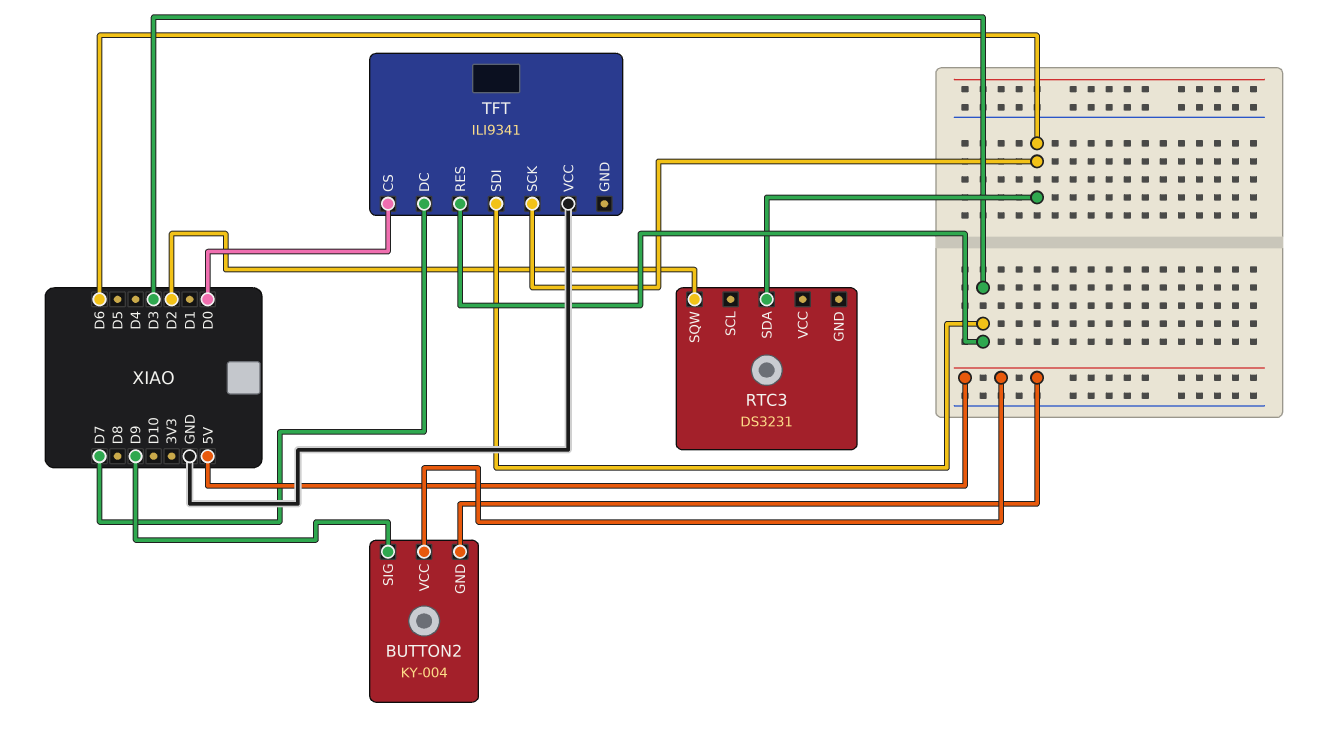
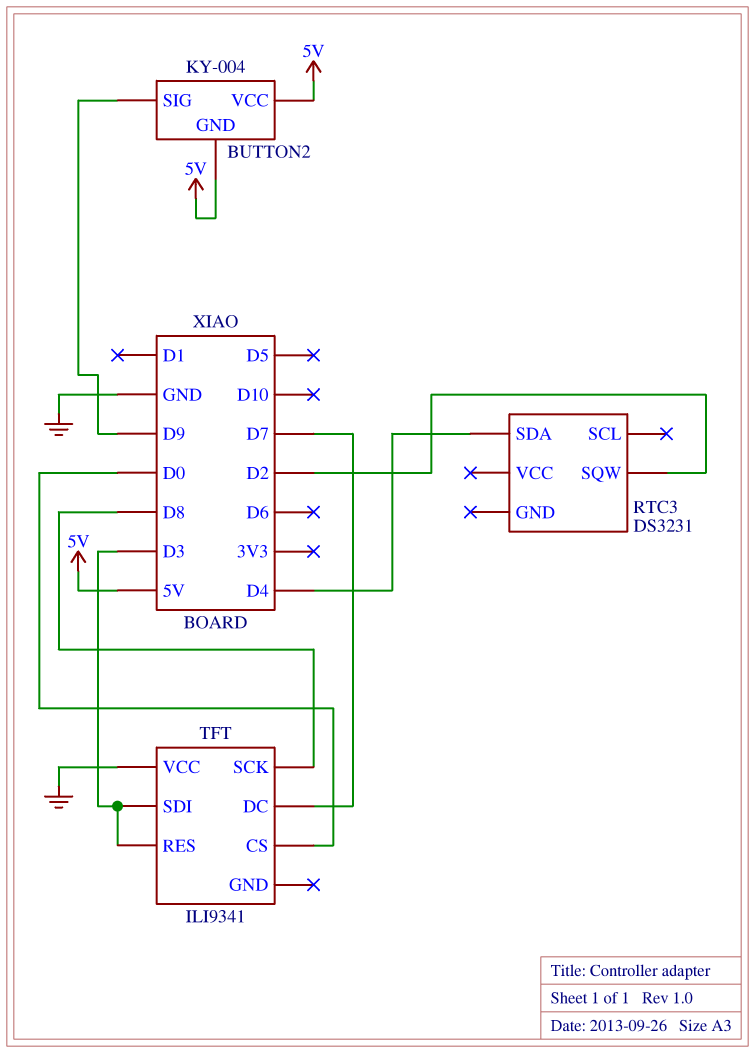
RTC3 pin SDA: D6 -> D4
TFT pin SCK: D6 -> D8

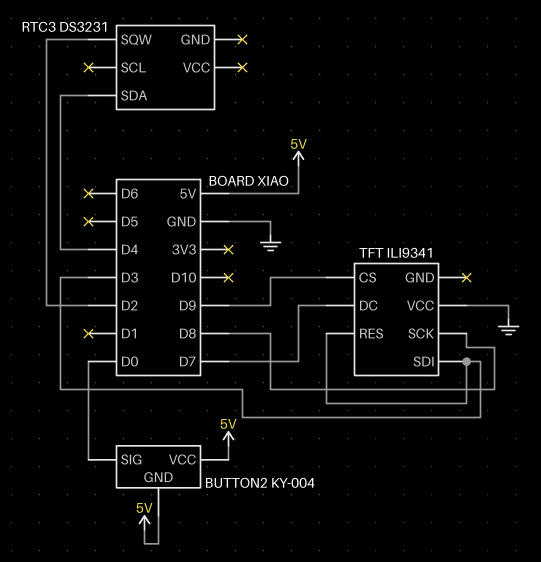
BUTTON2 pin SIG: D9 -> D0
TFT pin CS: D0 -> D9

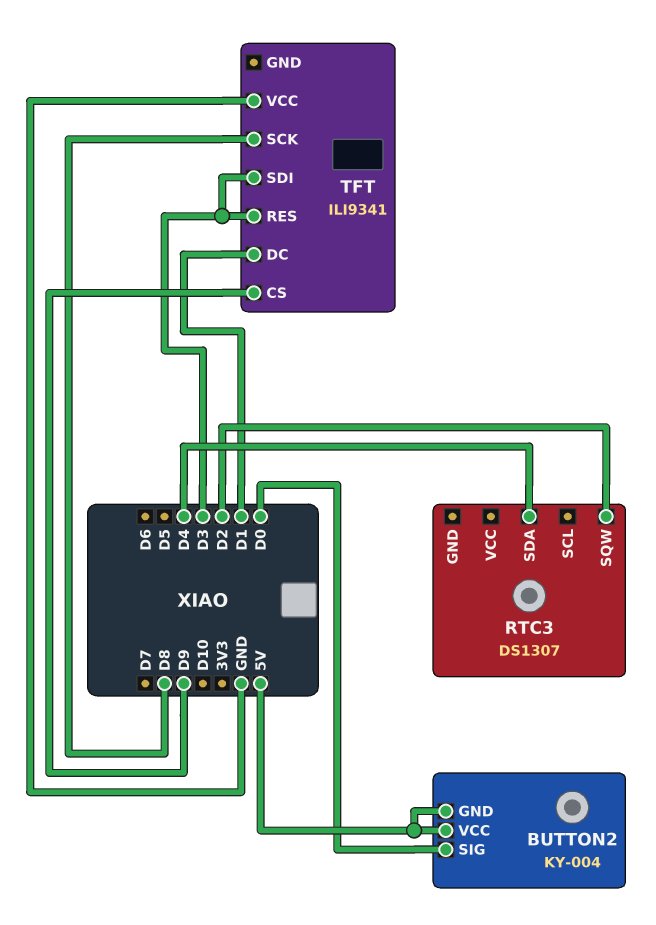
RTC3: DS3231 -> DS1307
TFT pin DC: D7 -> D1

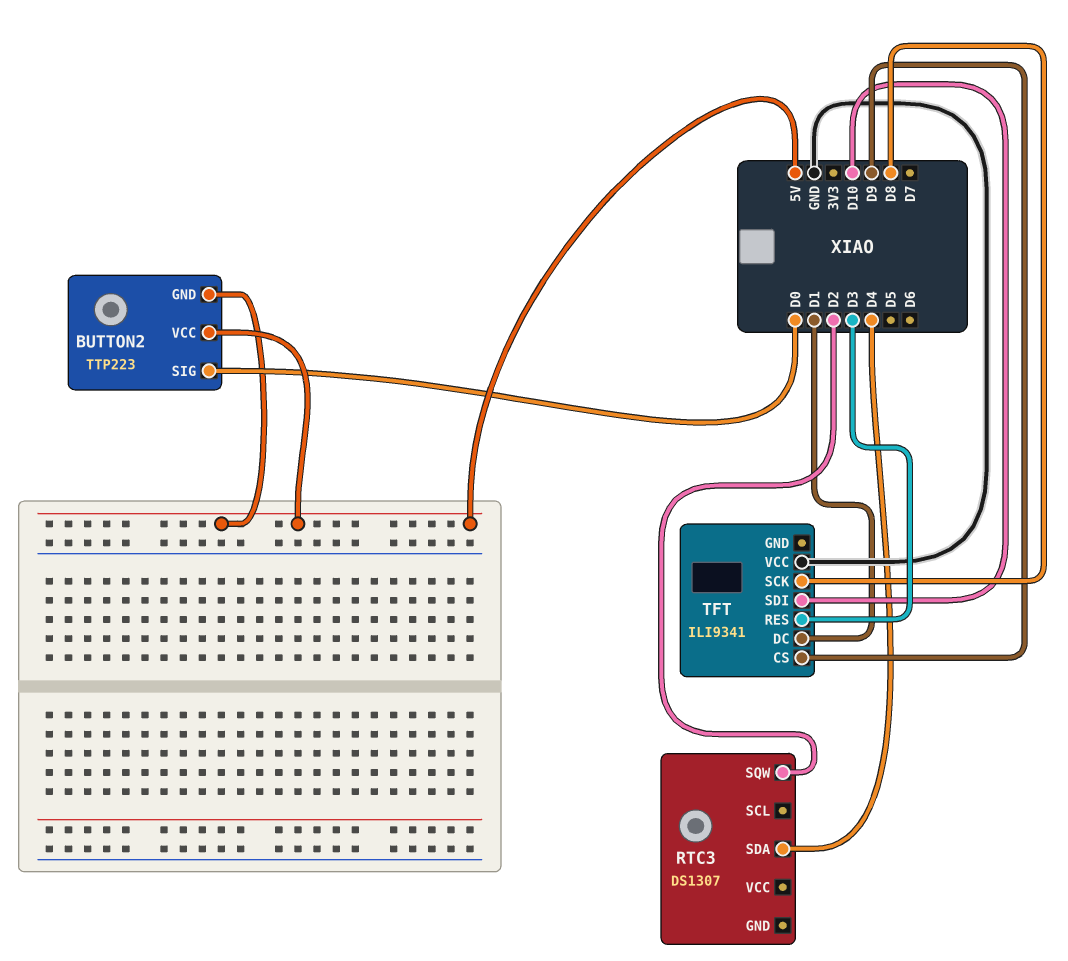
BUTTON2: KY-004 -> TTP223
TFT pin SDI: D3 -> D10

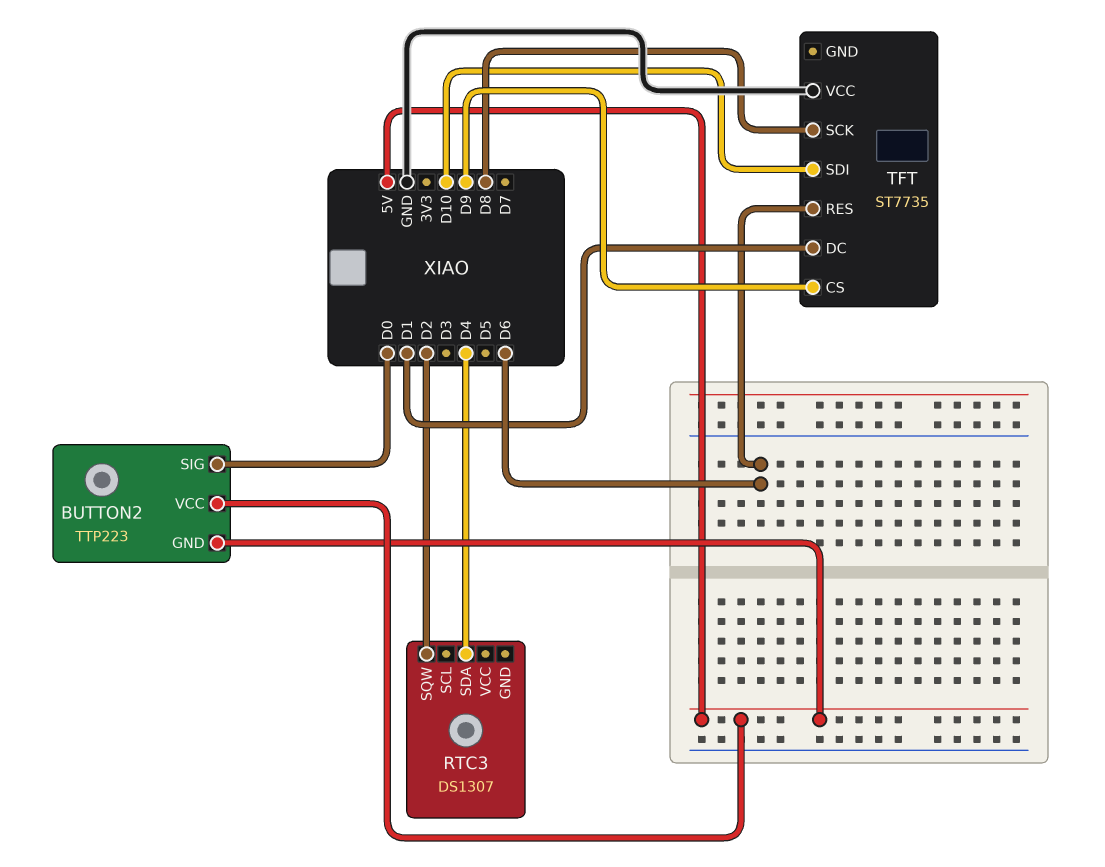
TFT: ILI9341 -> ST7735
TFT pin RES: D3 -> D6

